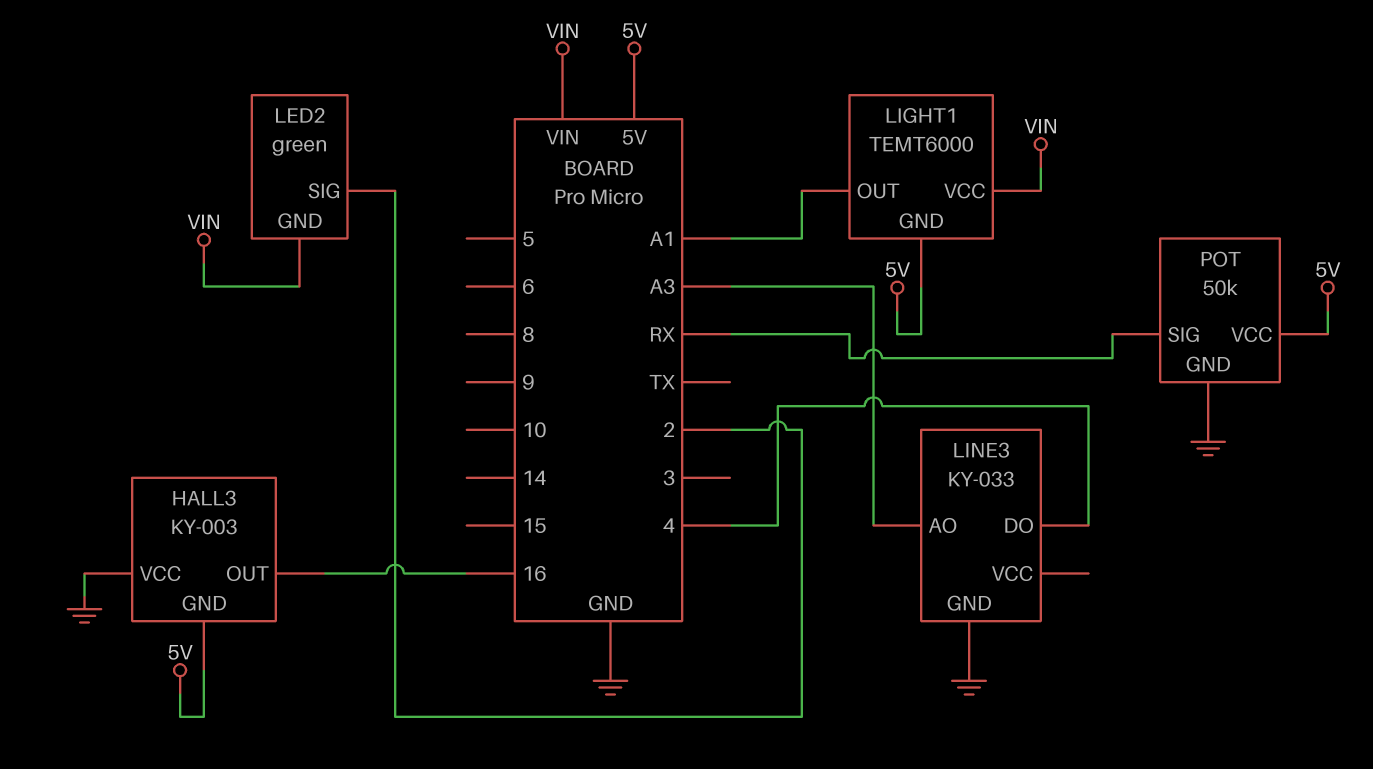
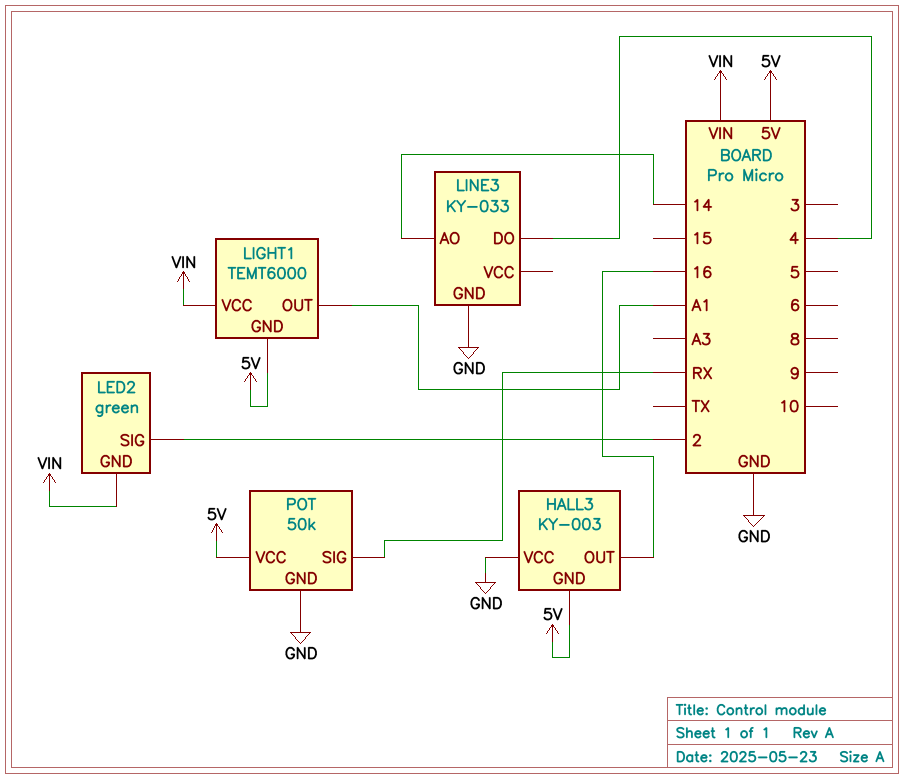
LINE3 pin AO: A3 -> 14

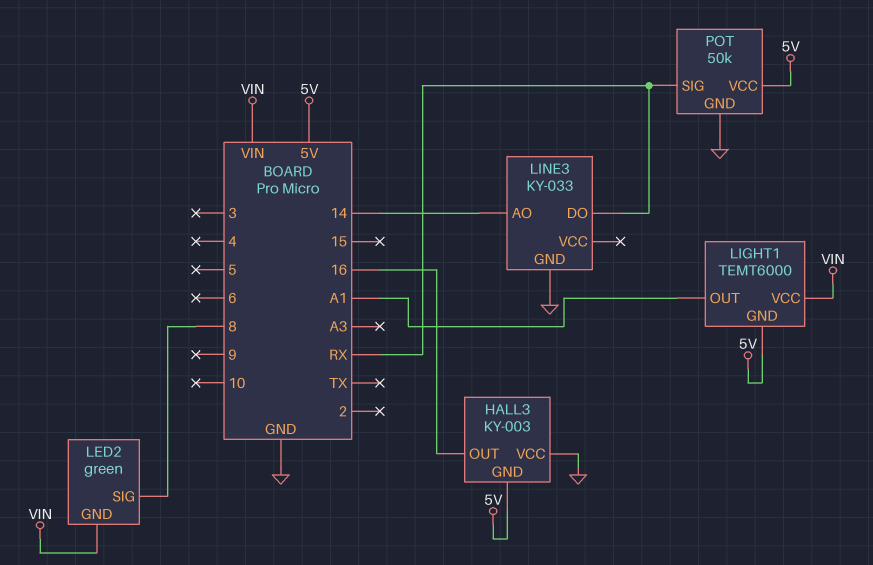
LED2 pin SIG: 2 -> 8
LINE3 pin DO: 4 -> RX

